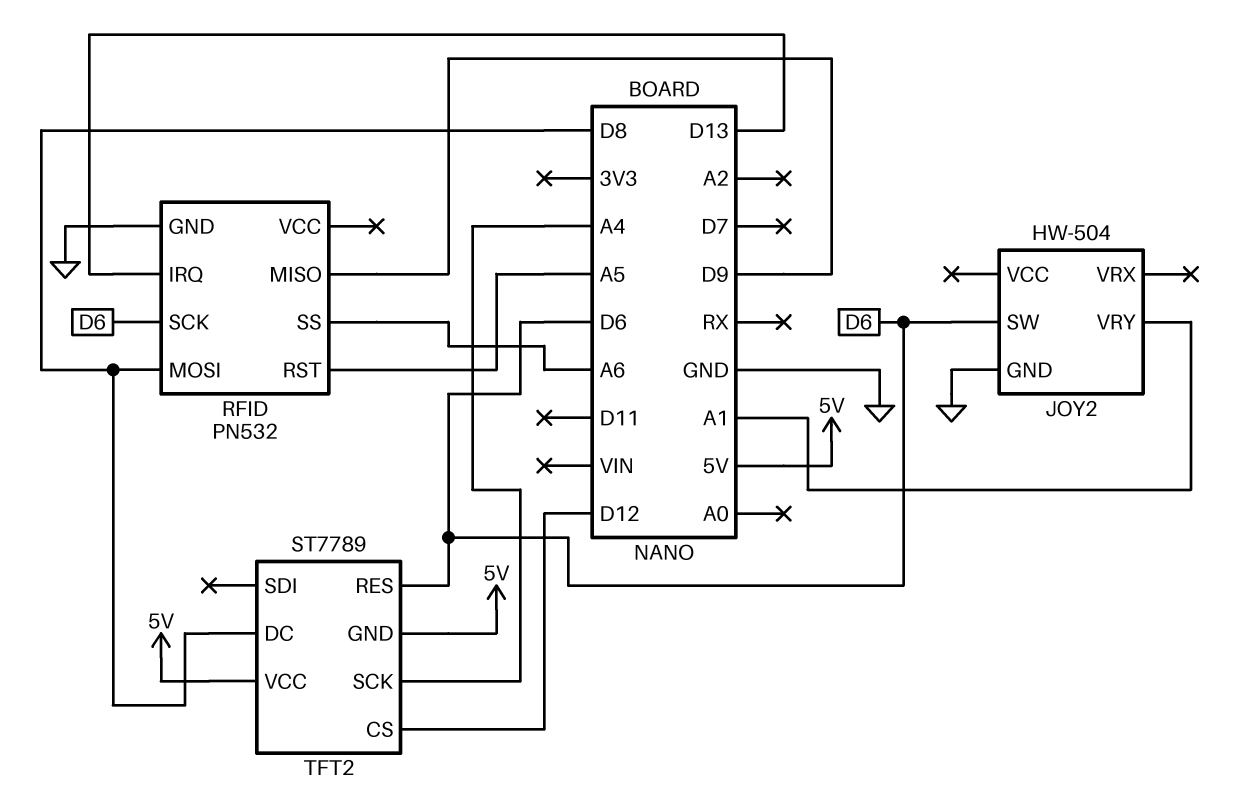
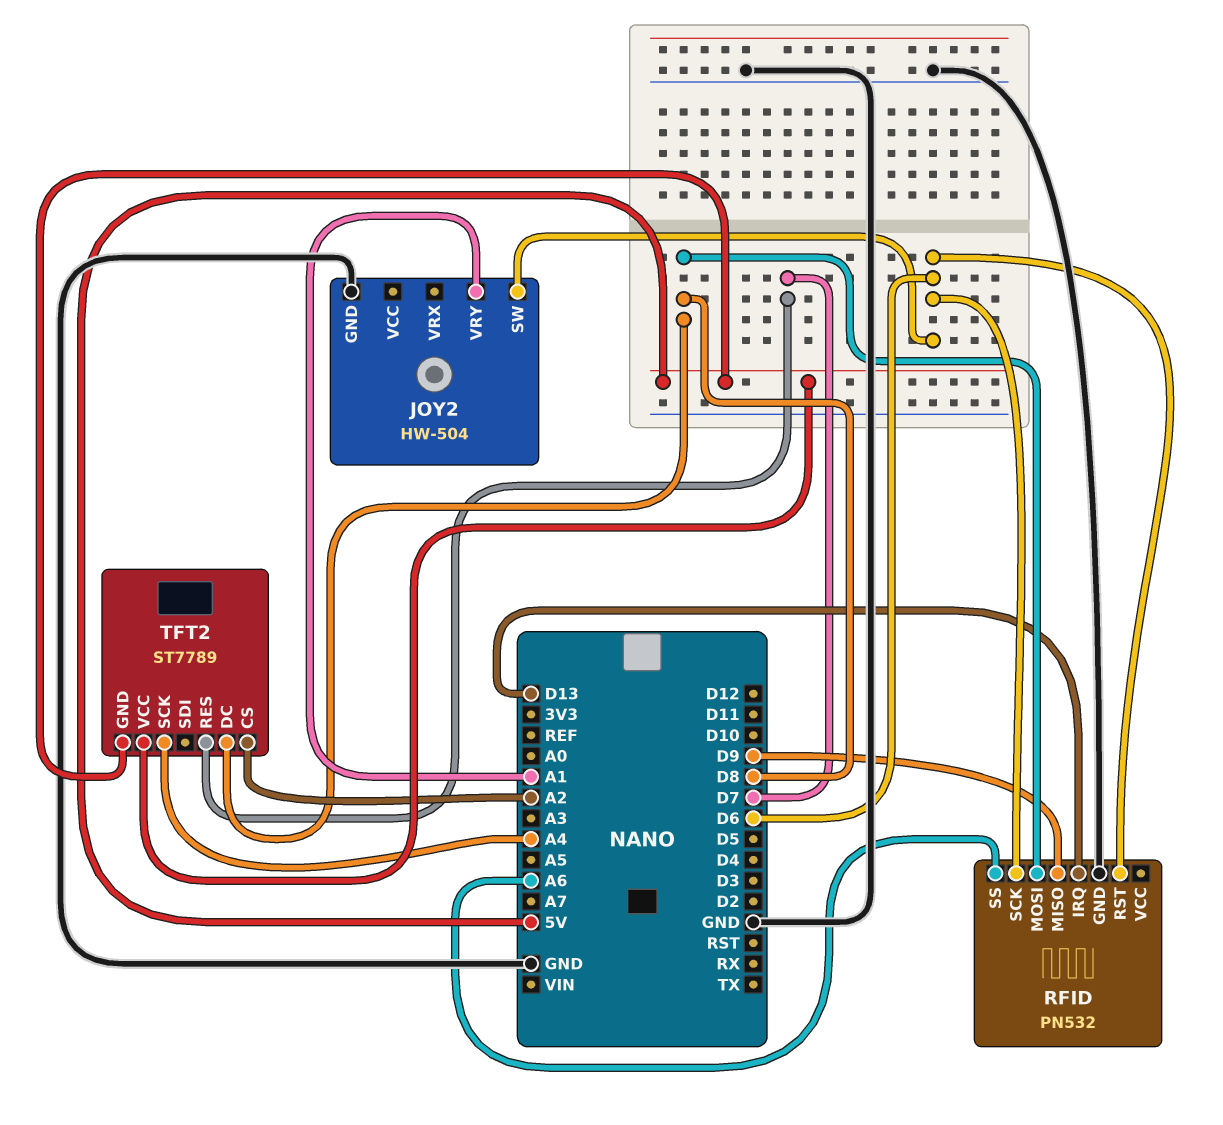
RFID pin RST: A5 -> D6
TFT2 pin CS: D12 -> A2
TFT2 pin RES: D6 -> D7

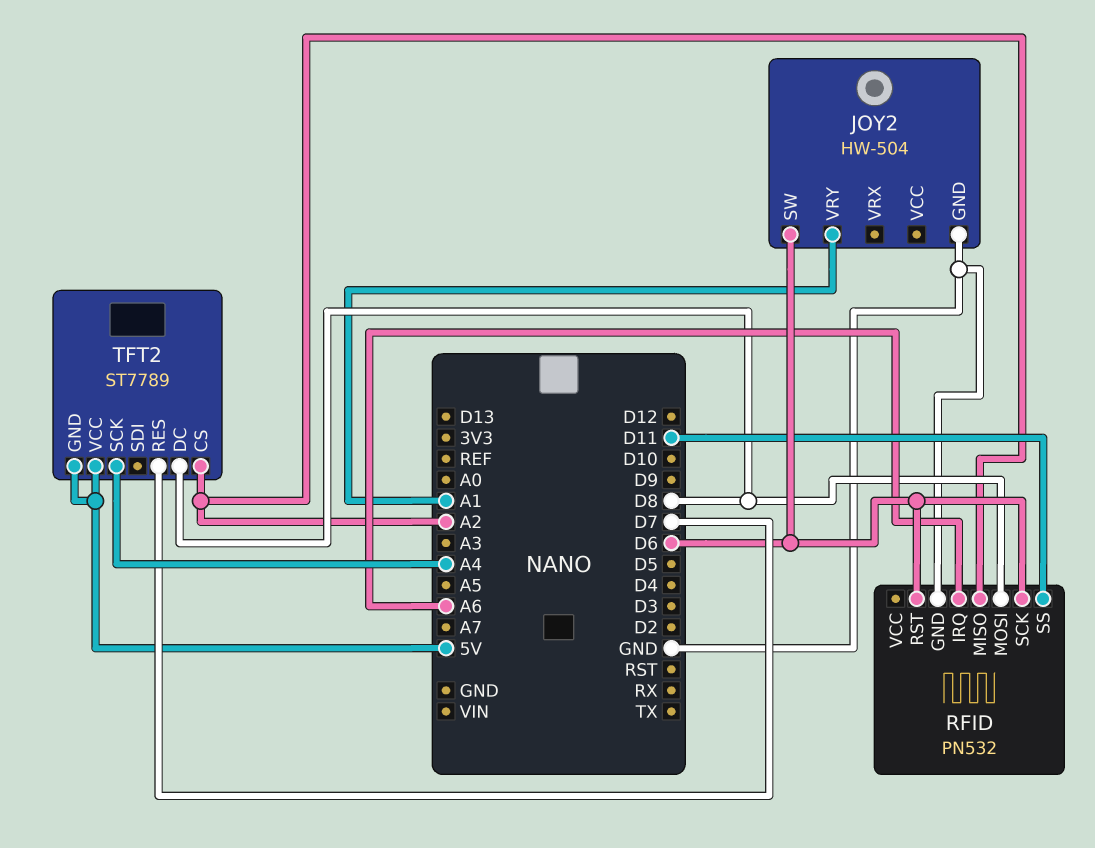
RFID pin IRQ: D13 -> A6
RFID pin MISO: D9 -> A2
RFID pin SS: A6 -> D11

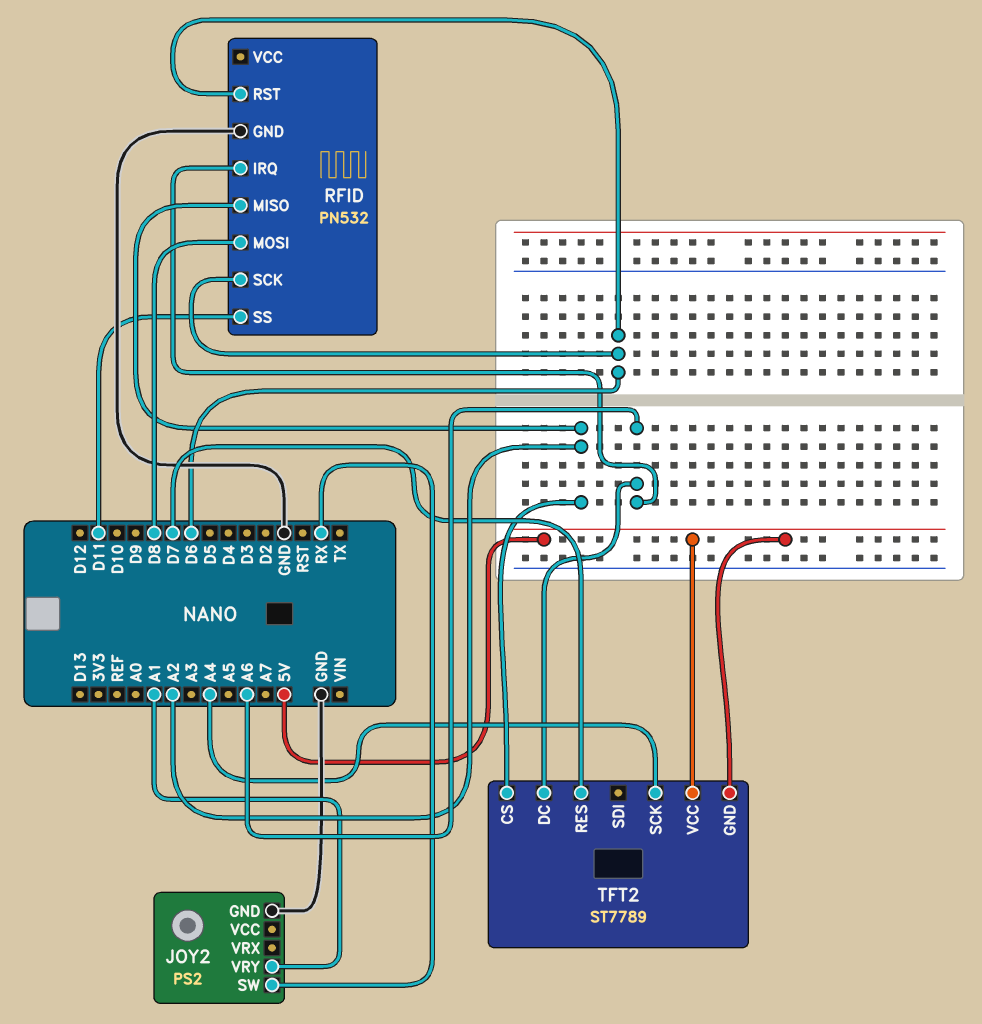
JOY2: HW-504 -> PS2
JOY2 pin SW: D6 -> RX
TFT2 pin DC: D8 -> A6

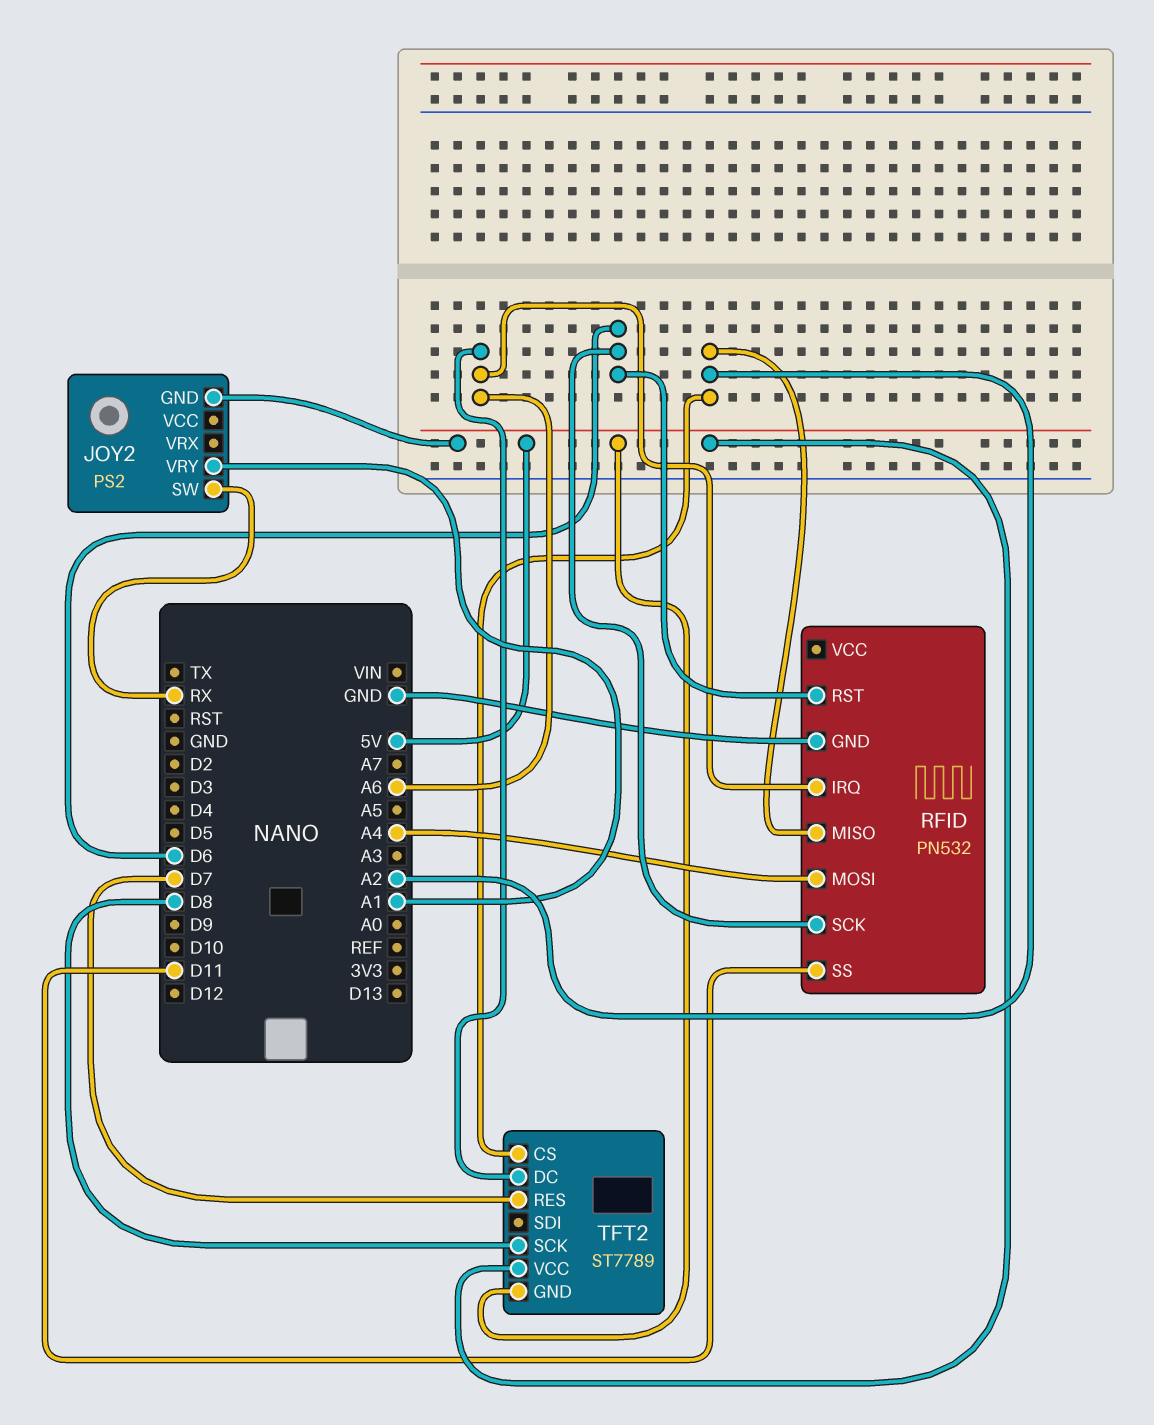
JOY2 pin GND: GND -> 5V
RFID pin MOSI: D8 -> A4
TFT2 pin SCK: A4 -> D8

